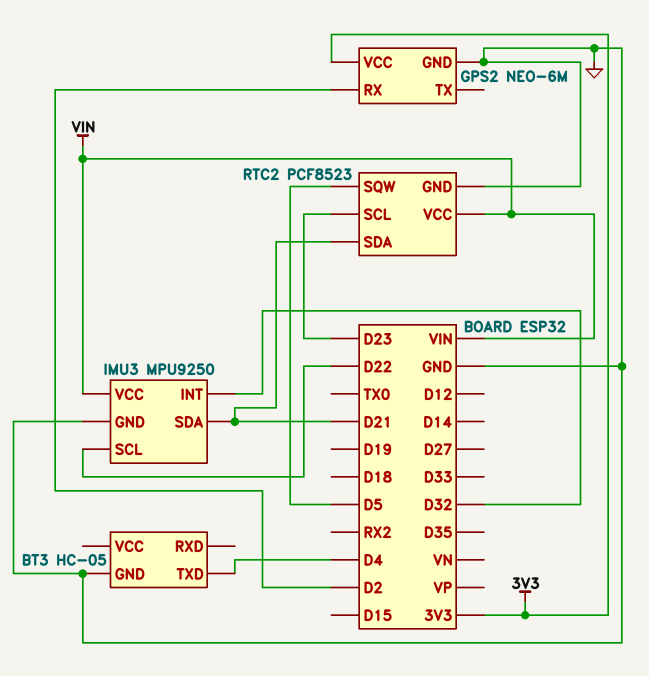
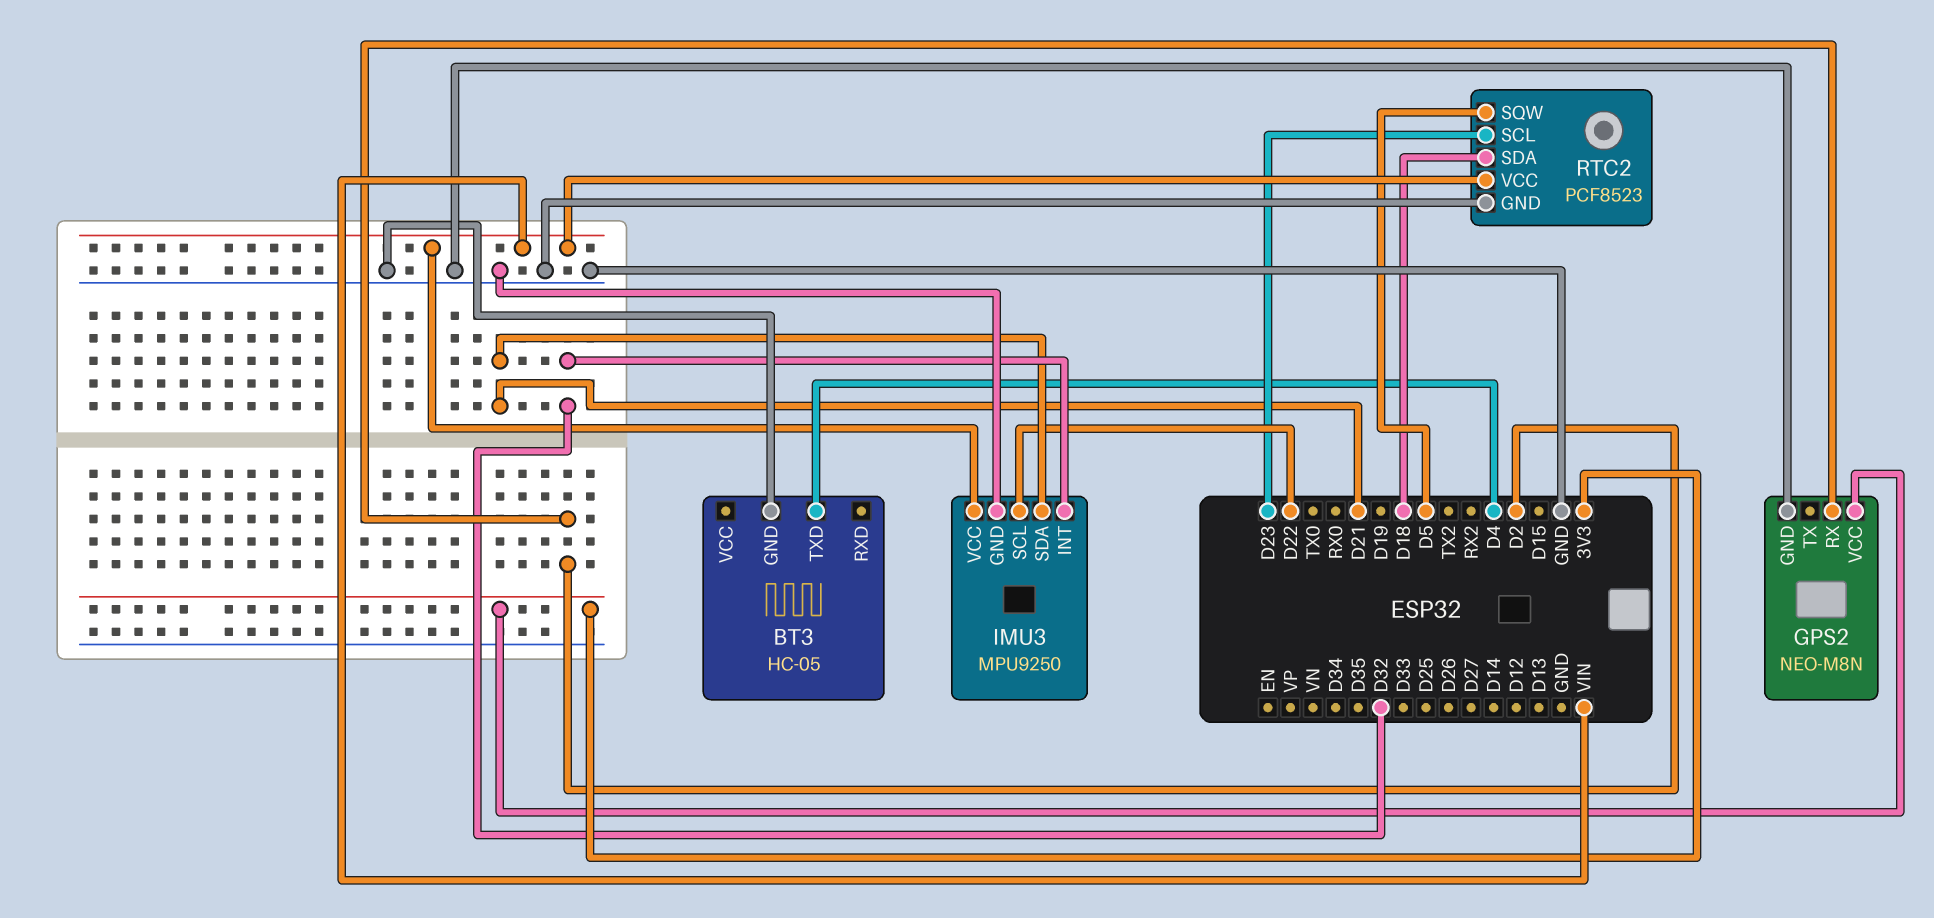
GPS2: NEO-6M -> NEO-M8N
RTC2 pin SDA: D21 -> D18

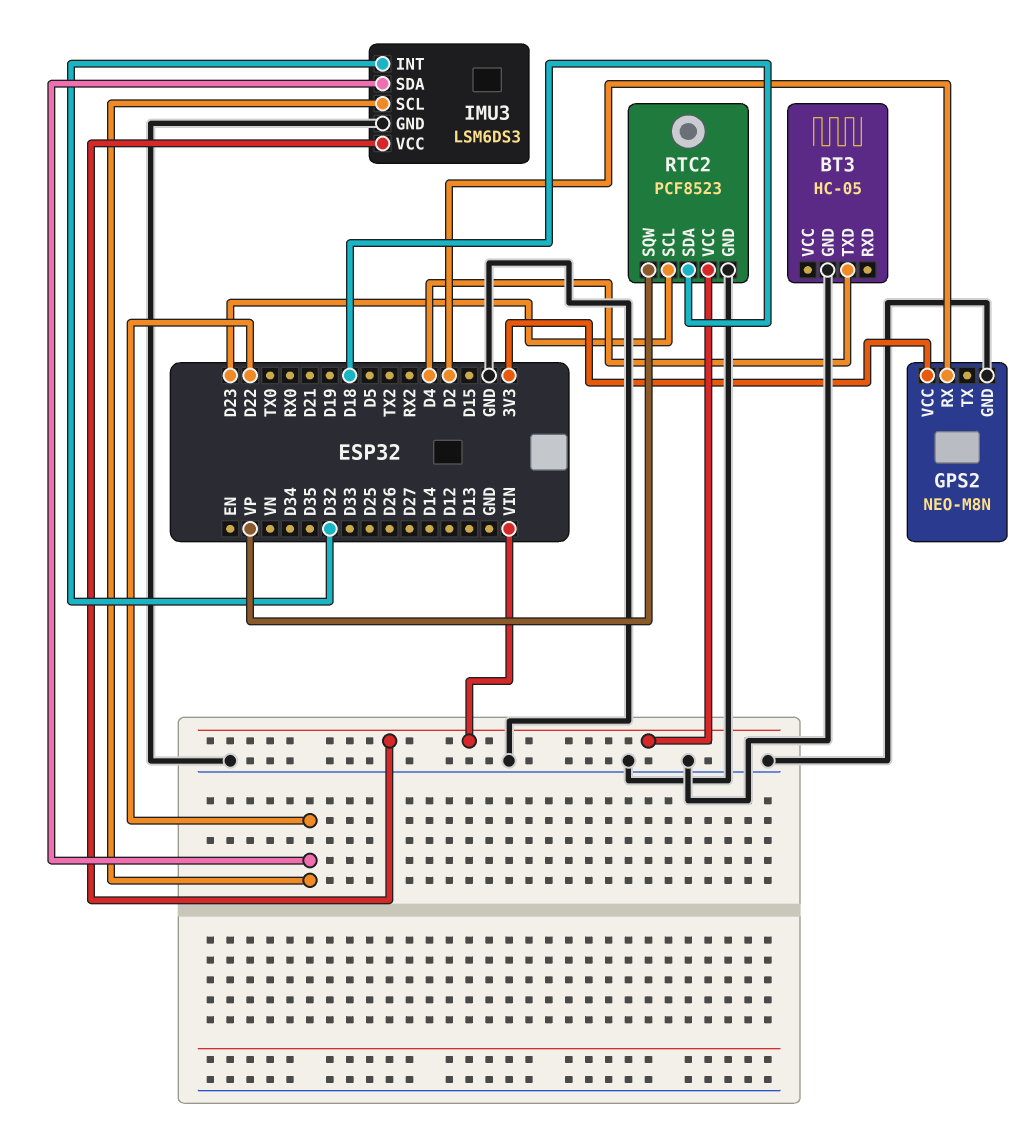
IMU3: MPU9250 -> LSM6DS3
IMU3 pin SDA: D21 -> D22
RTC2 pin SQW: D5 -> VP

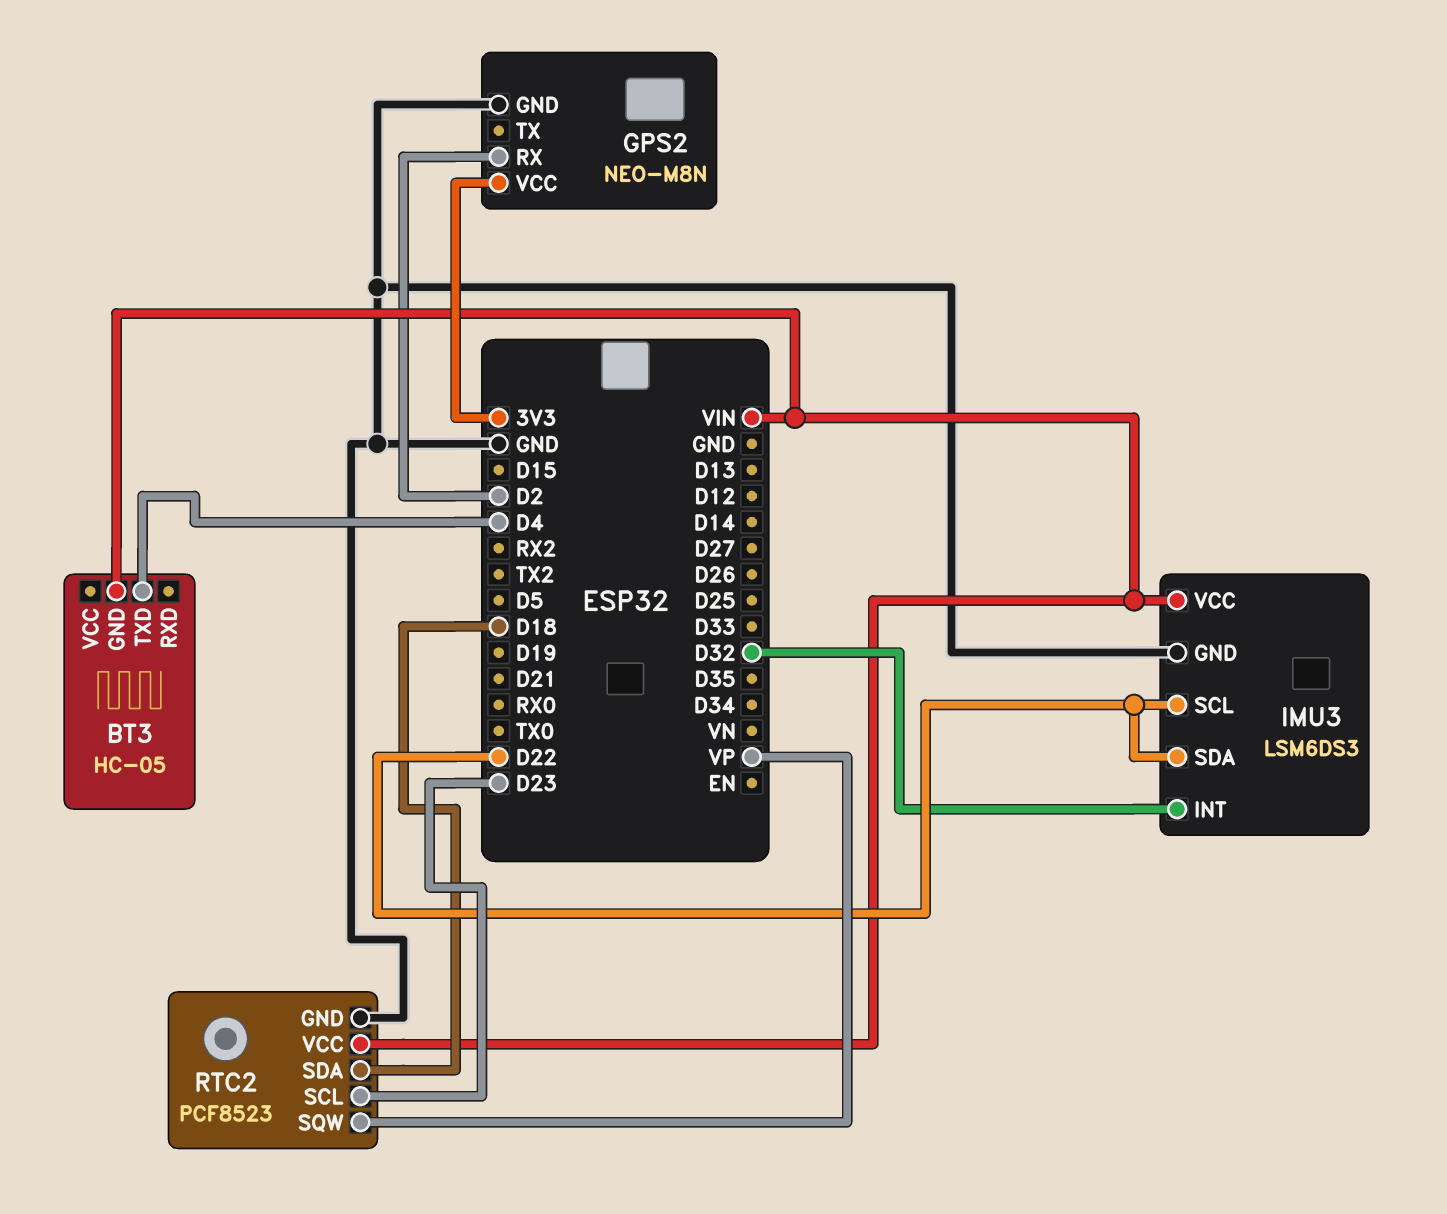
BT3 pin GND: GND -> VIN

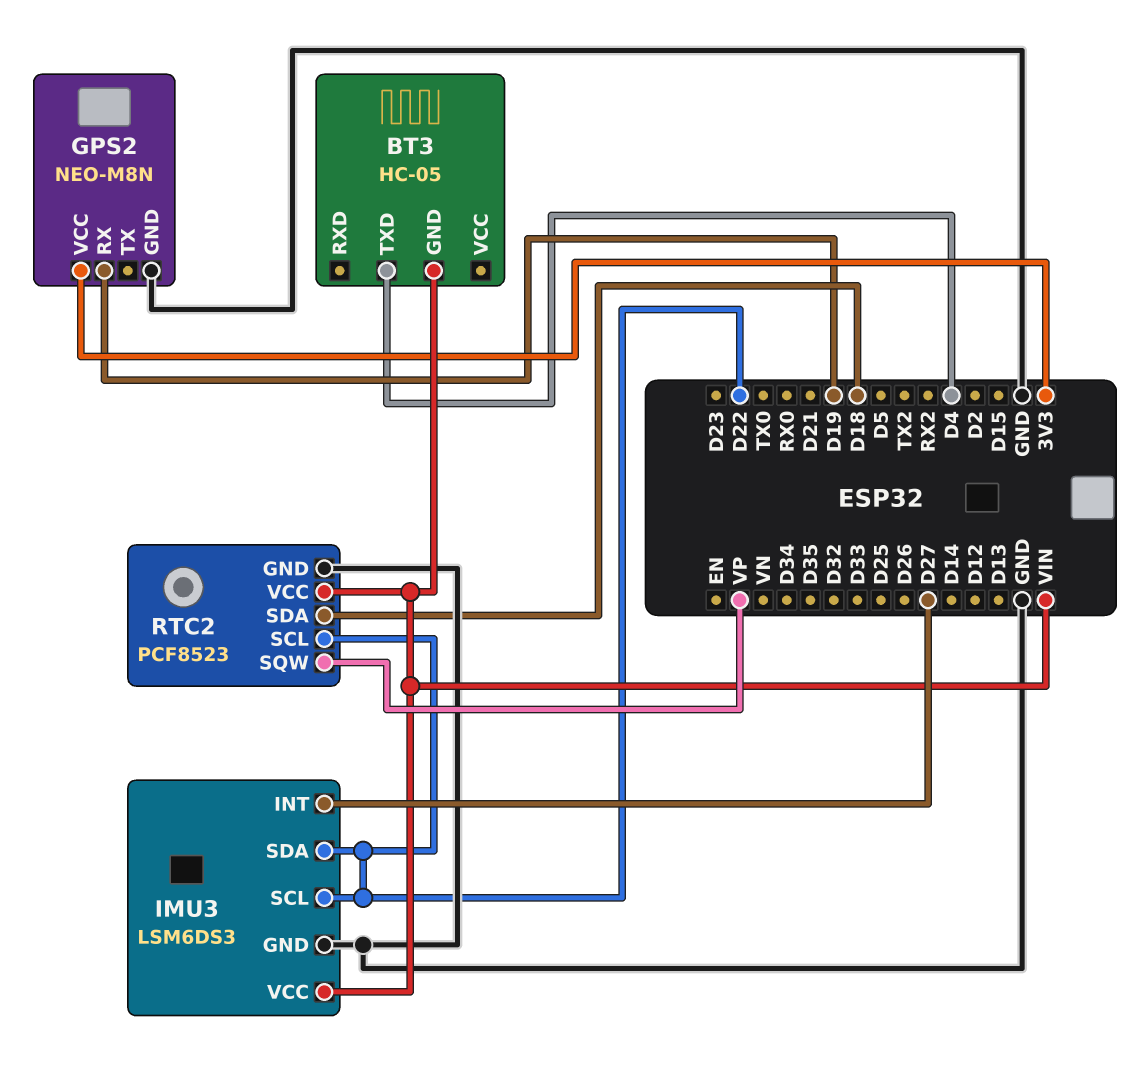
GPS2 pin RX: D2 -> D19
IMU3 pin INT: D32 -> D27
RTC2 pin SCL: D23 -> D22

